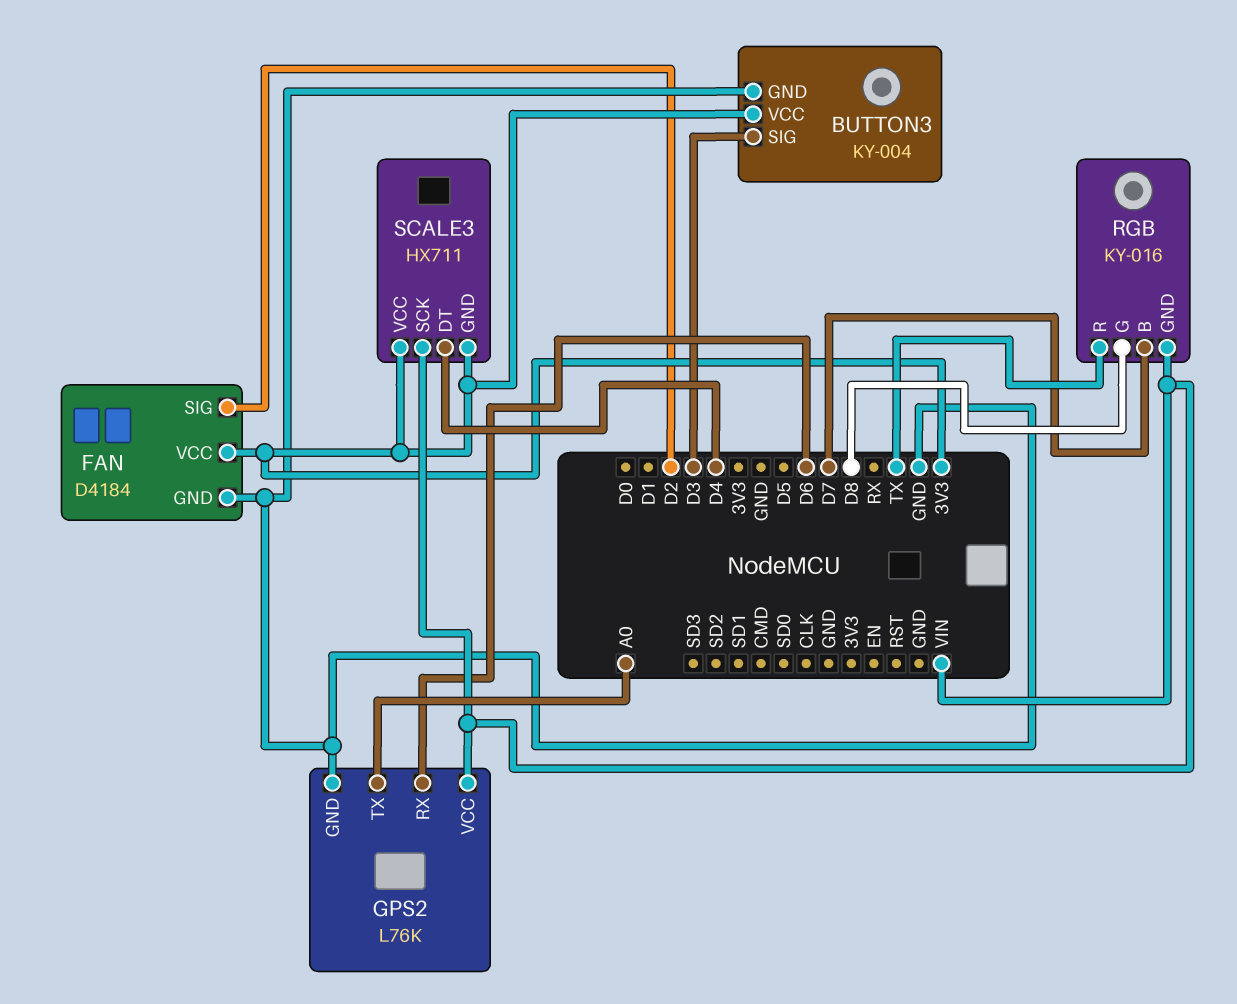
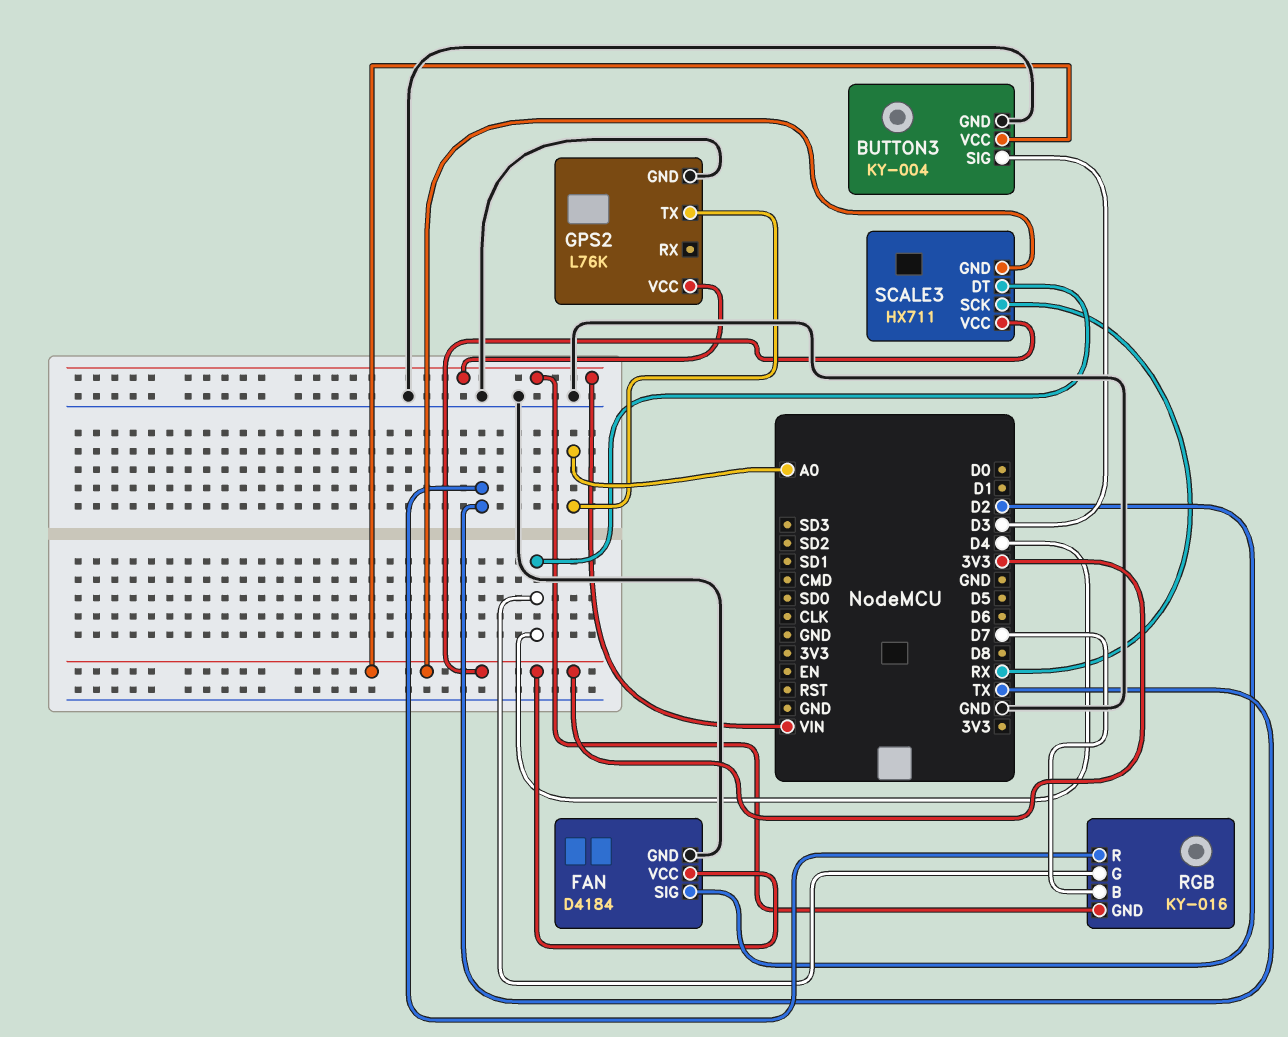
GPS2 pin RX: D6 -> none
RGB pin G: D8 -> D4
SCALE3 pin SCK: VIN -> RX

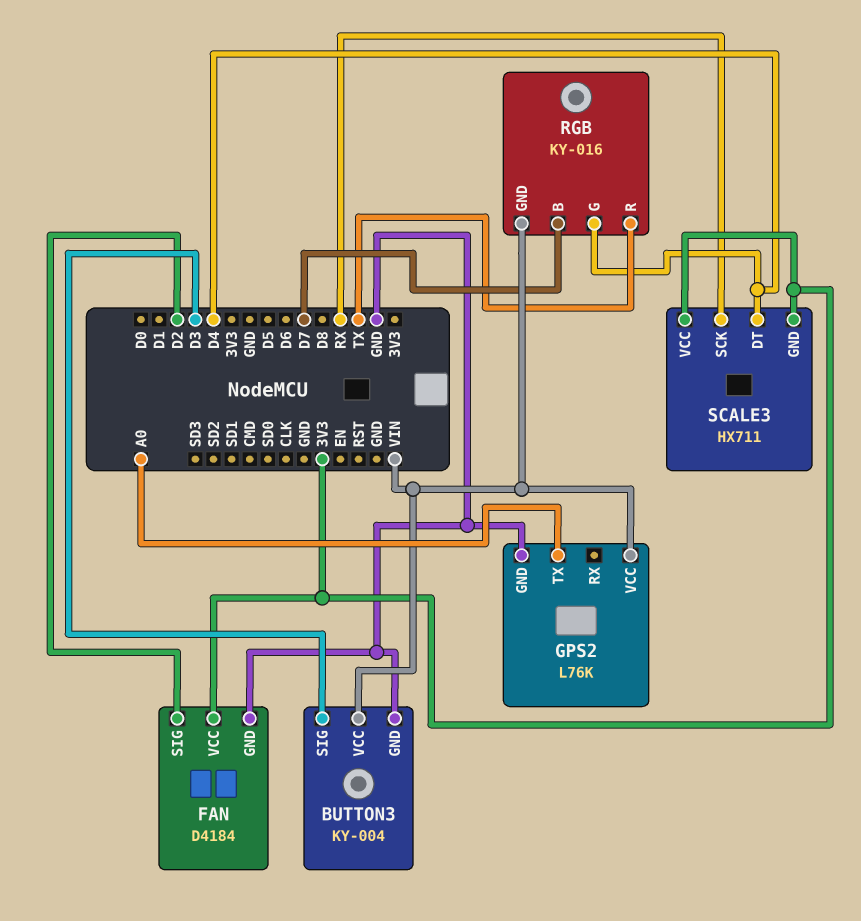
BUTTON3 pin VCC: 3V3 -> VIN

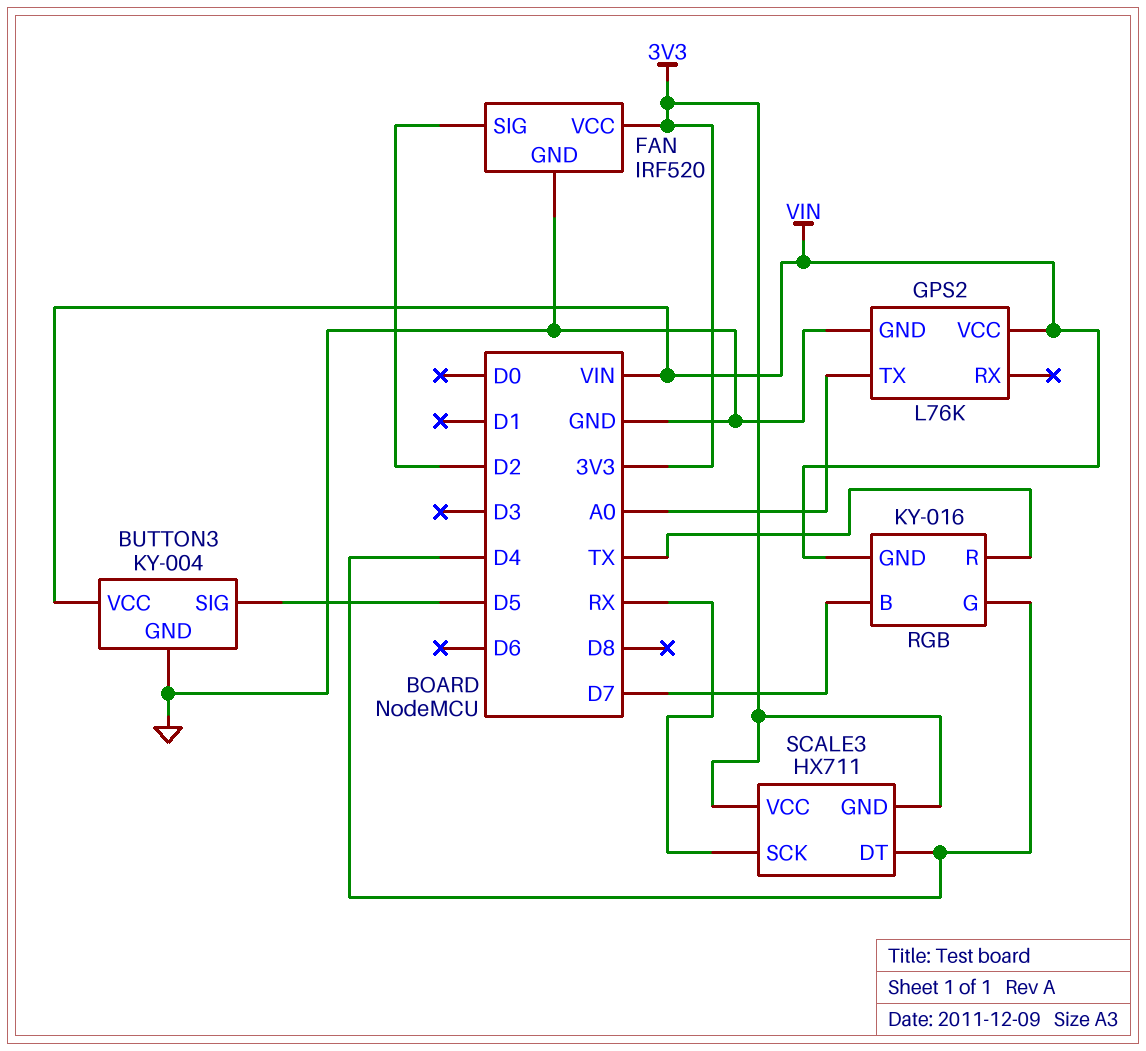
BUTTON3 pin SIG: D3 -> D5
FAN: D4184 -> IRF520

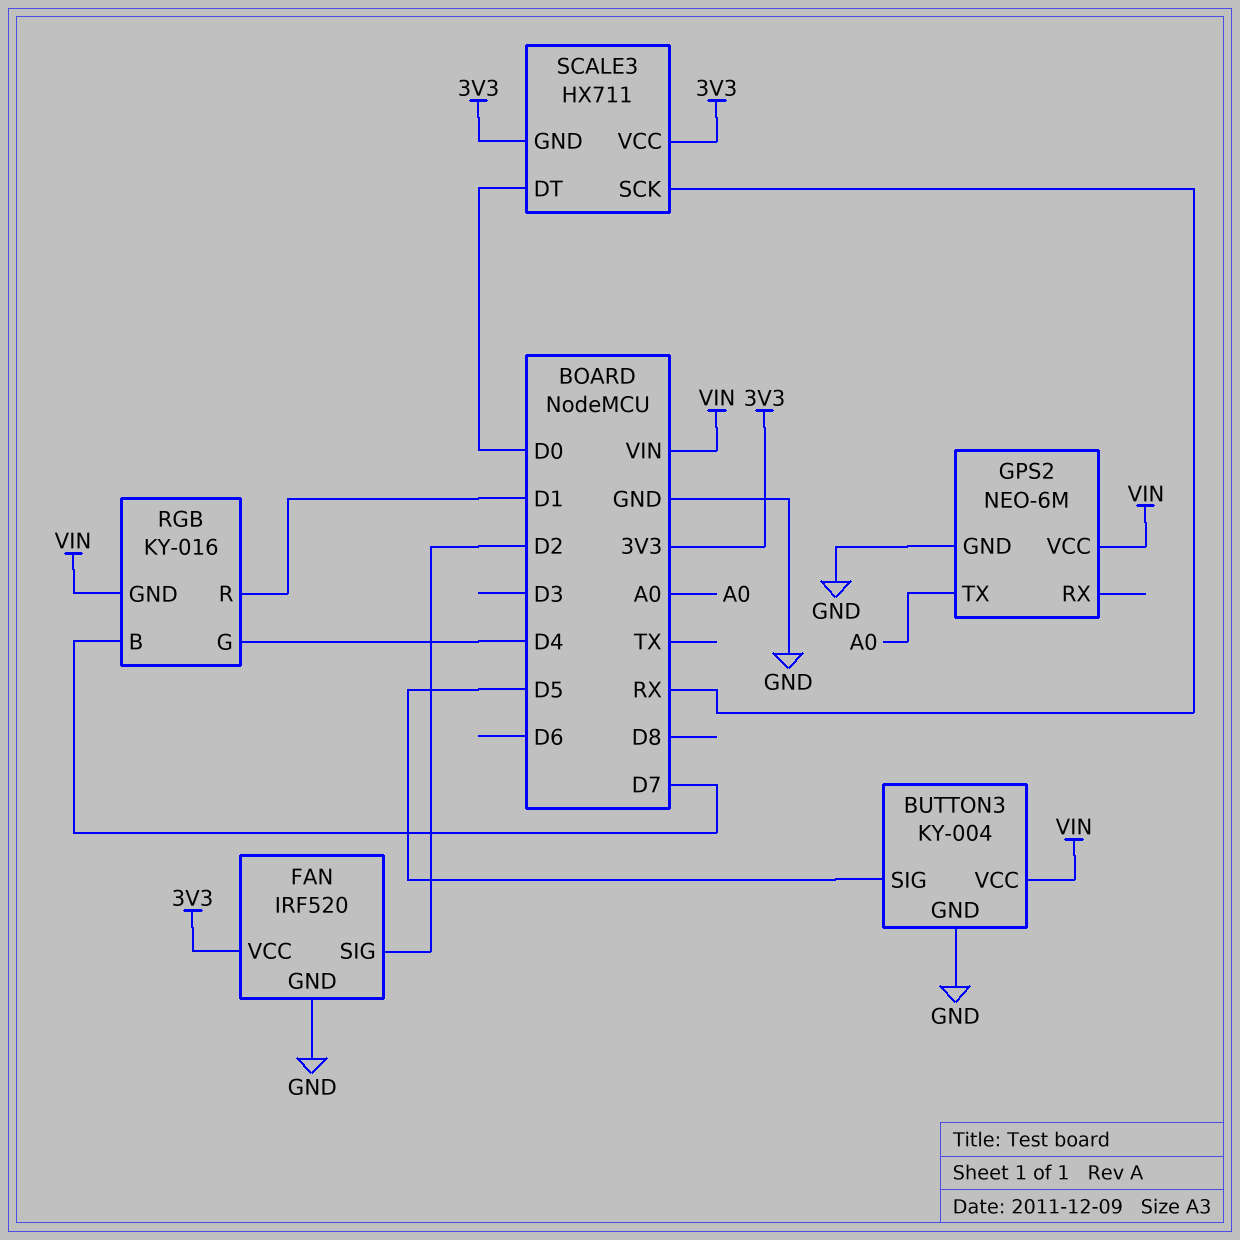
GPS2: L76K -> NEO-6M
RGB pin R: TX -> D1
SCALE3 pin DT: D4 -> D0

